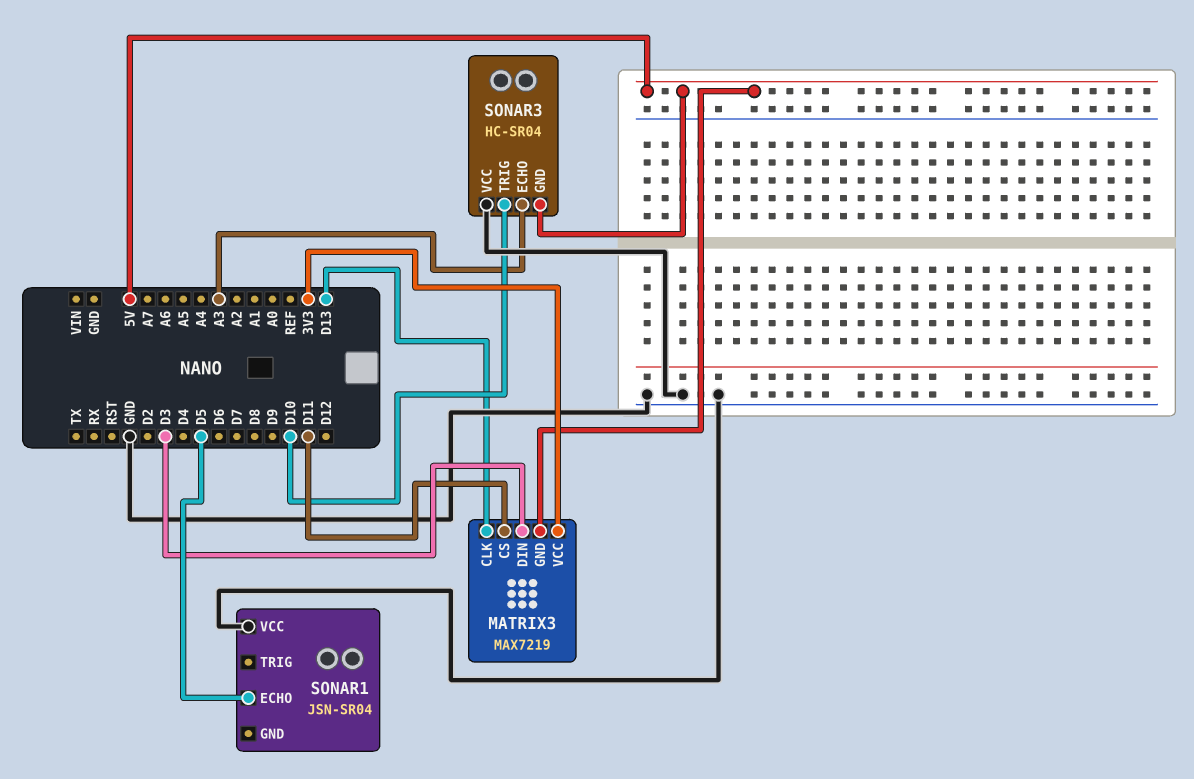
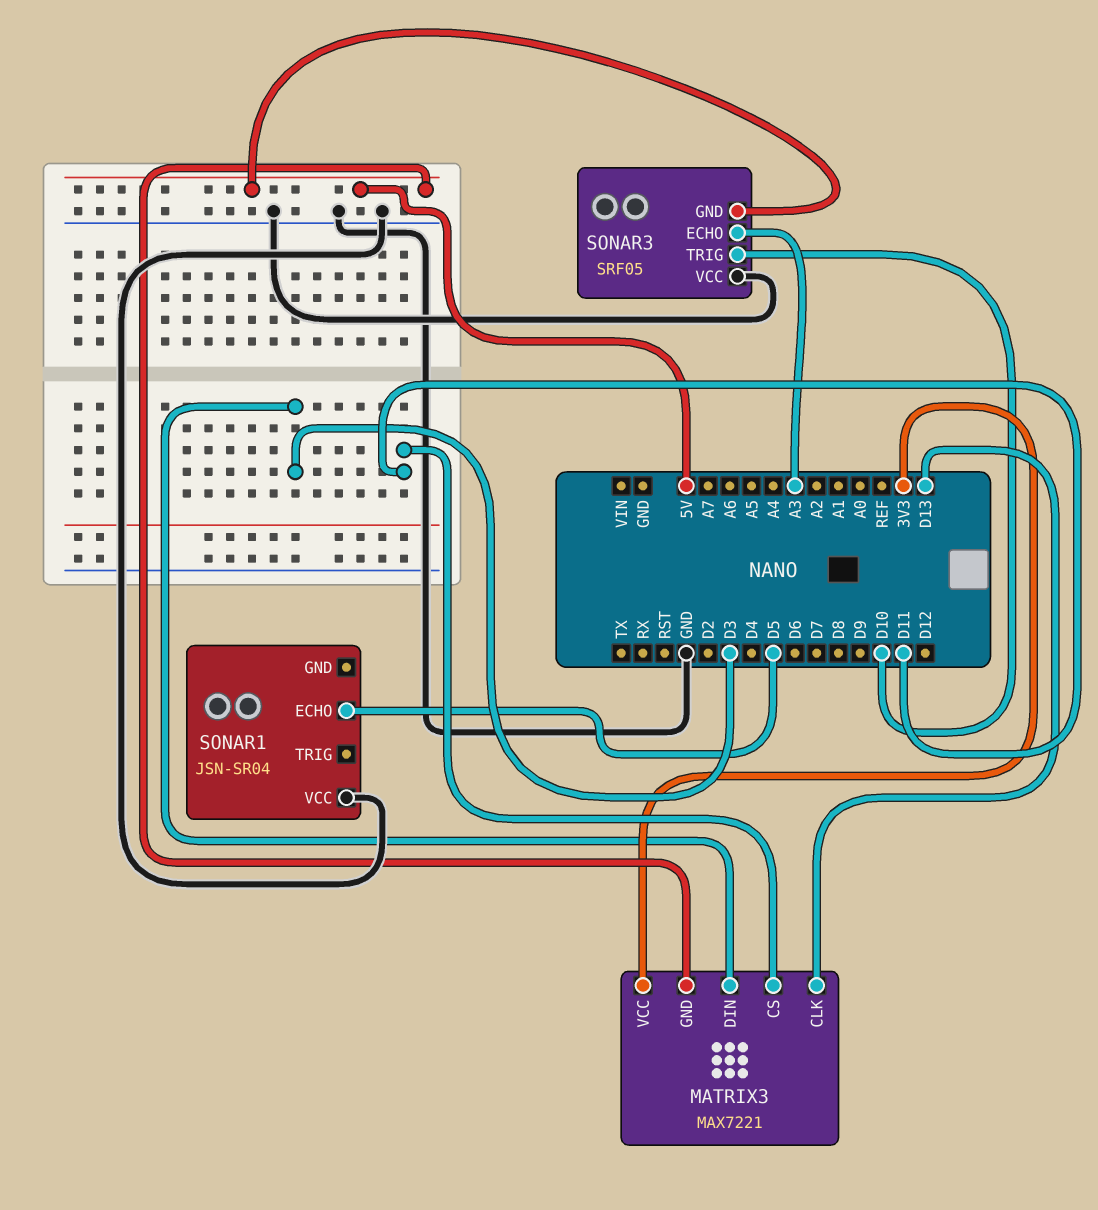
MATRIX3: MAX7219 -> MAX7221
SONAR3: HC-SR04 -> SRF05

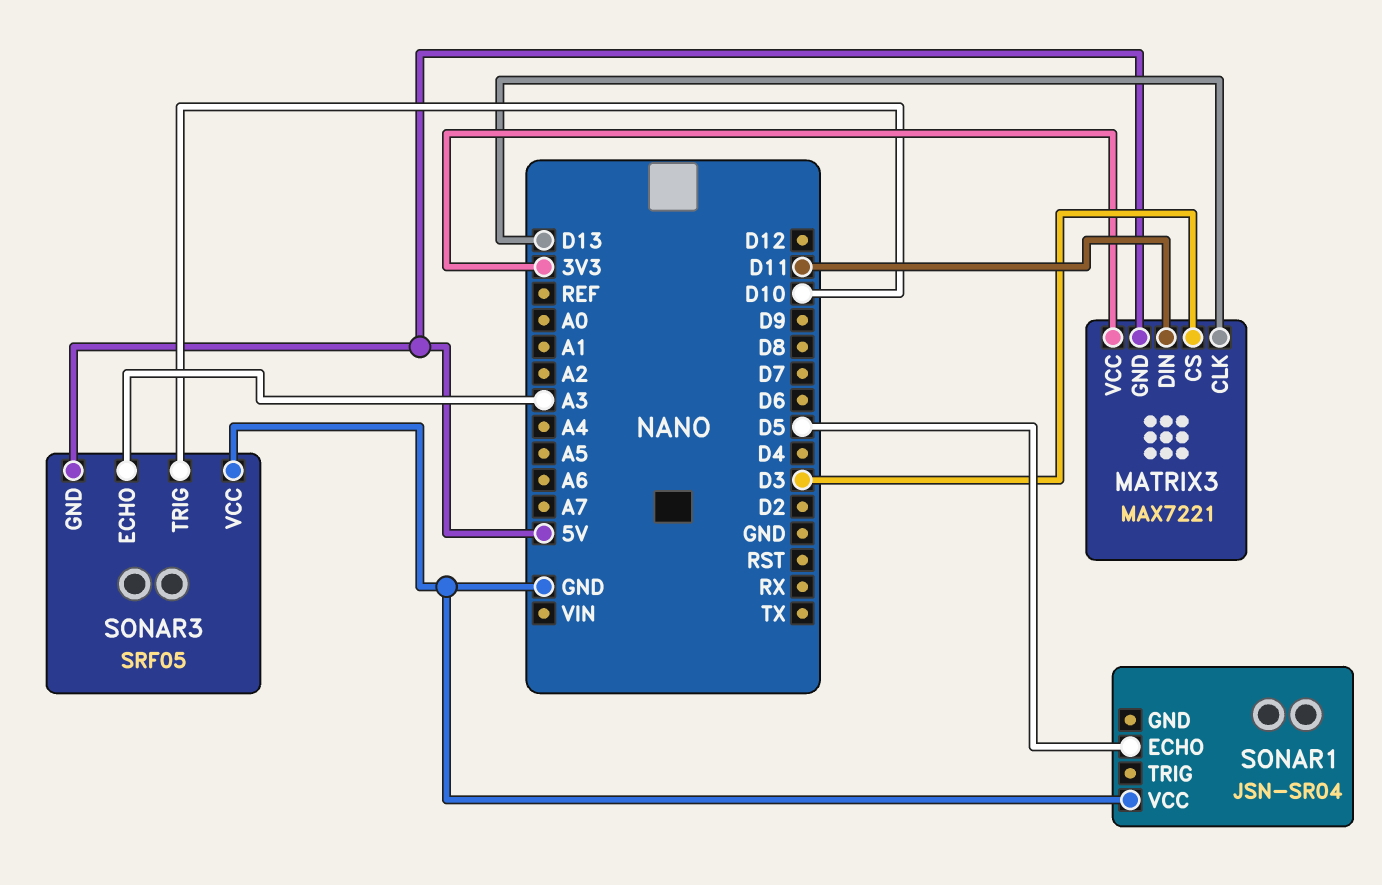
MATRIX3 pin CS: D11 -> D3
MATRIX3 pin DIN: D3 -> D11

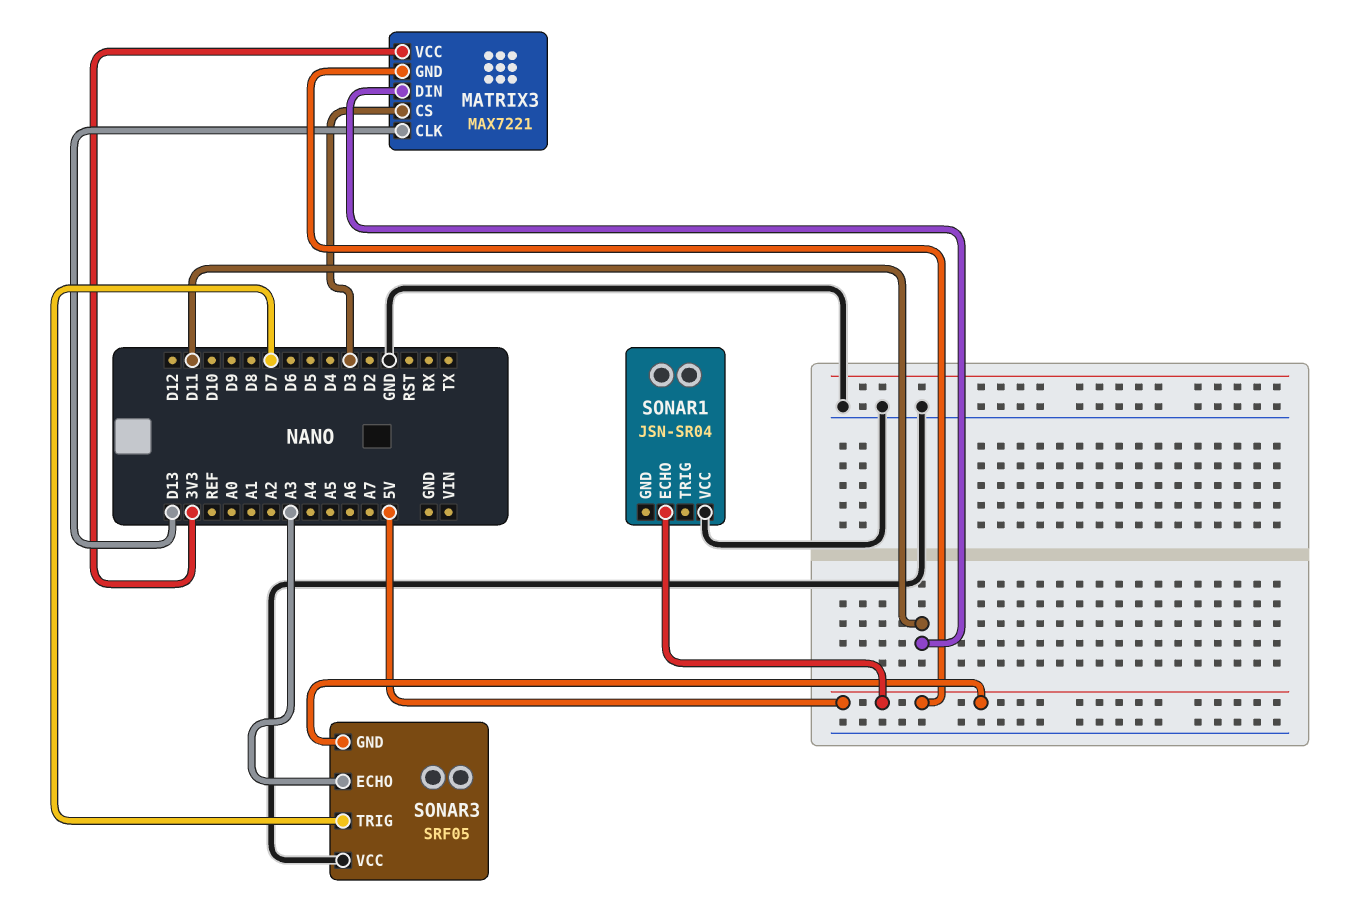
SONAR1 pin ECHO: D5 -> 5V
SONAR3 pin TRIG: D10 -> D7

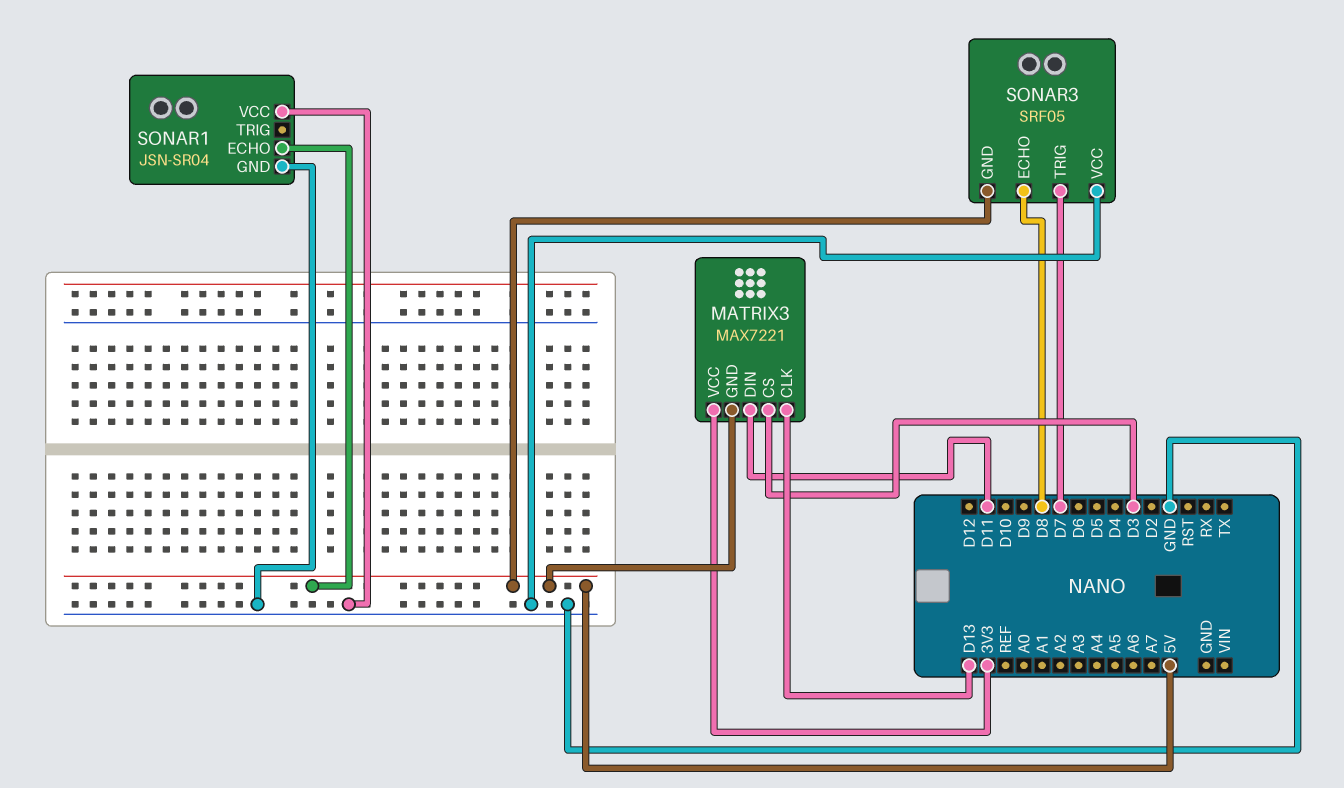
SONAR1 pin GND: none -> GND
SONAR3 pin ECHO: A3 -> D8

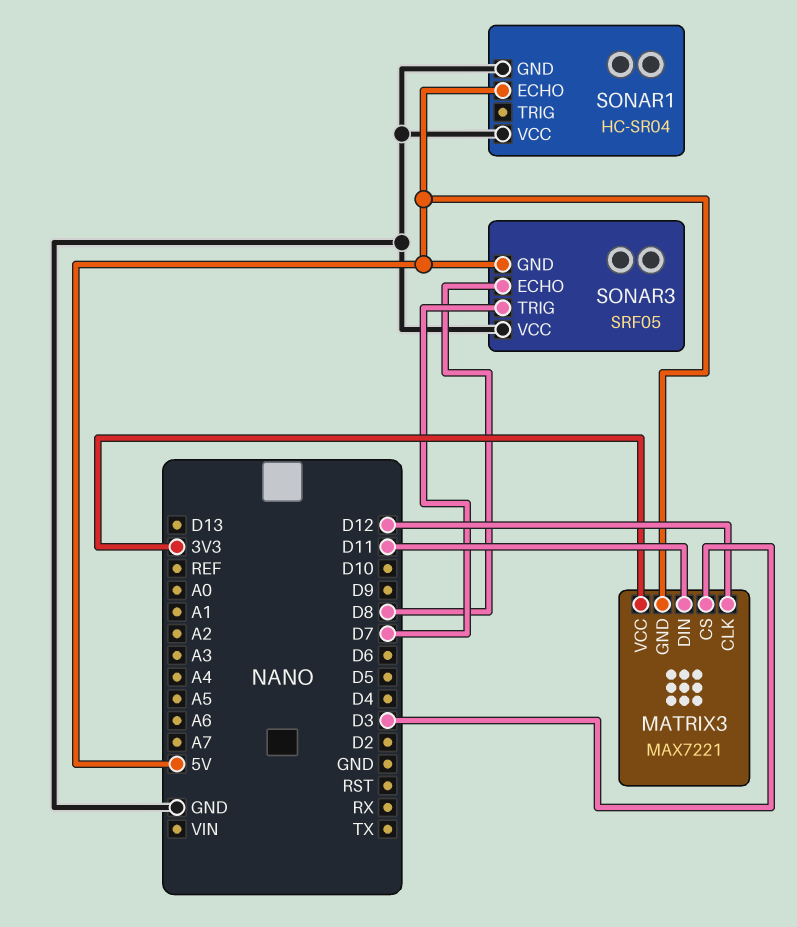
MATRIX3 pin CLK: D13 -> D12
SONAR1: JSN-SR04 -> HC-SR04

